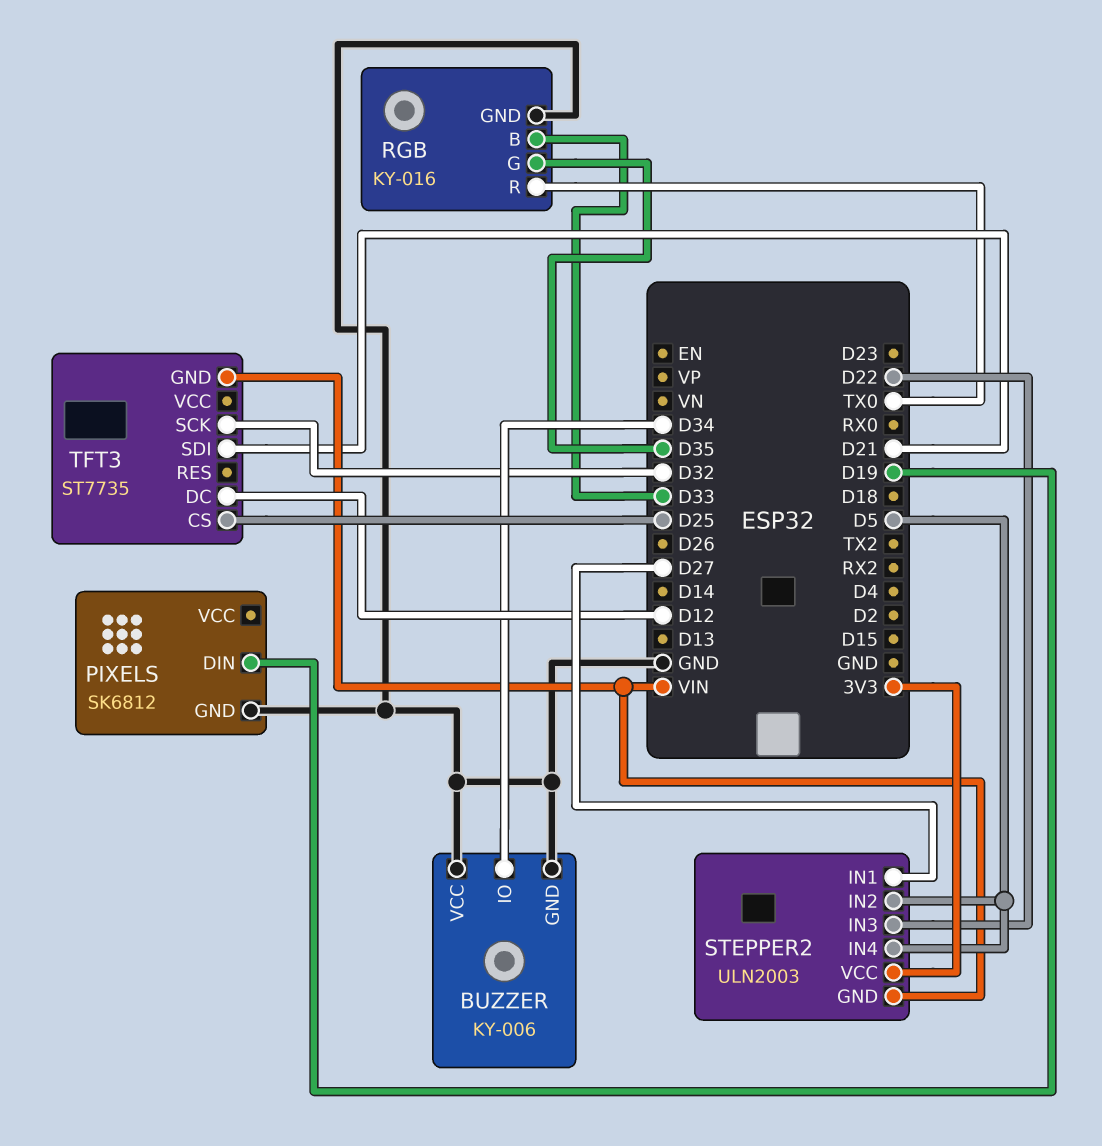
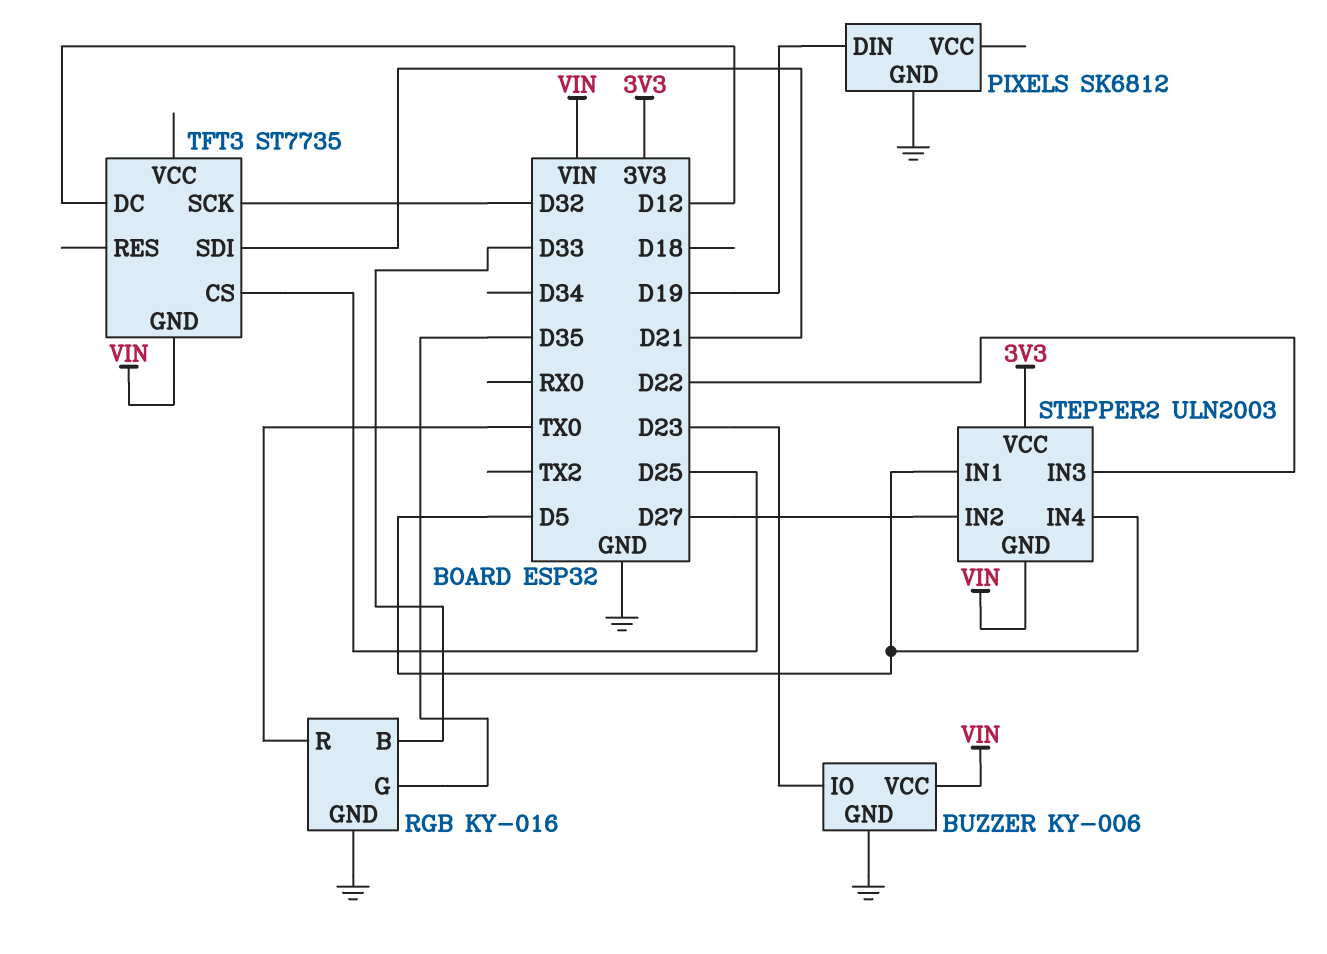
BUZZER pin IO: D34 -> D23
BUZZER pin VCC: GND -> VIN
STEPPER2 pin IN1: D27 -> D5
STEPPER2 pin IN2: D5 -> D27

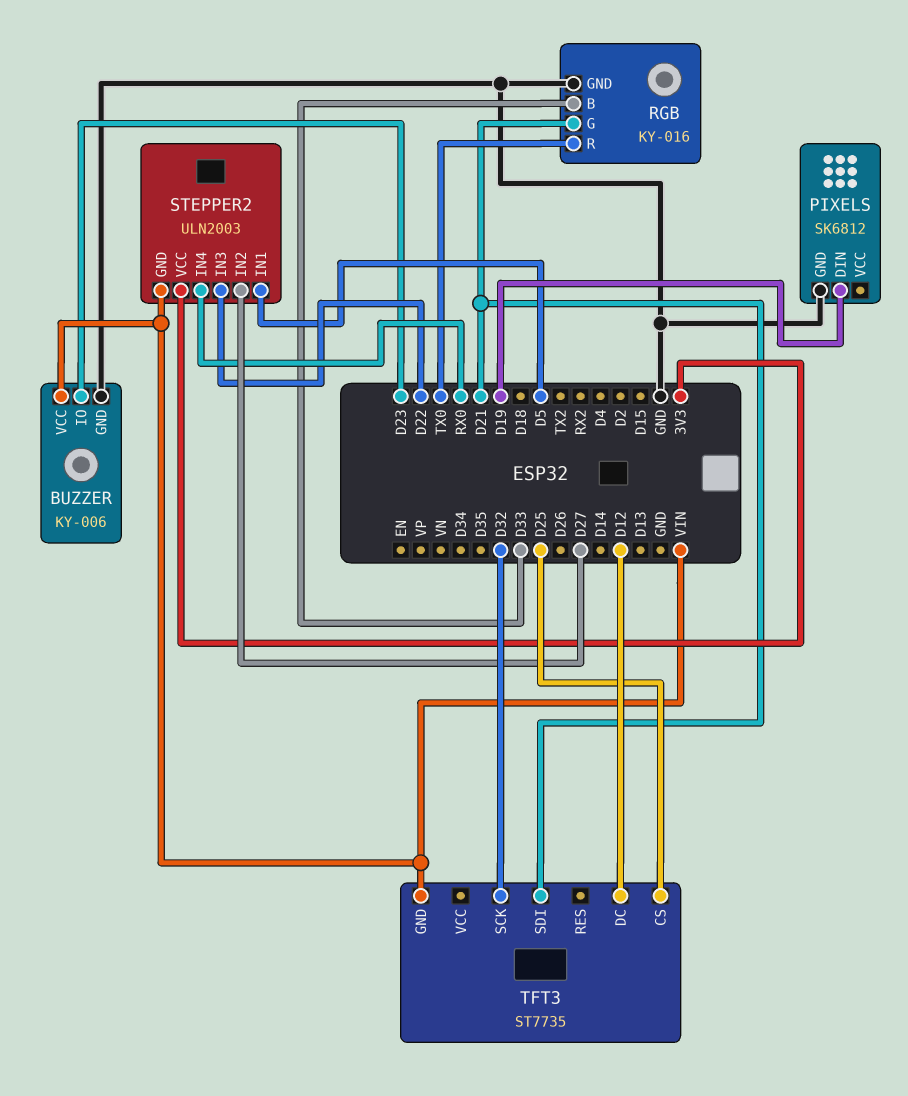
RGB pin G: D35 -> D21
STEPPER2 pin IN4: D5 -> RX0

